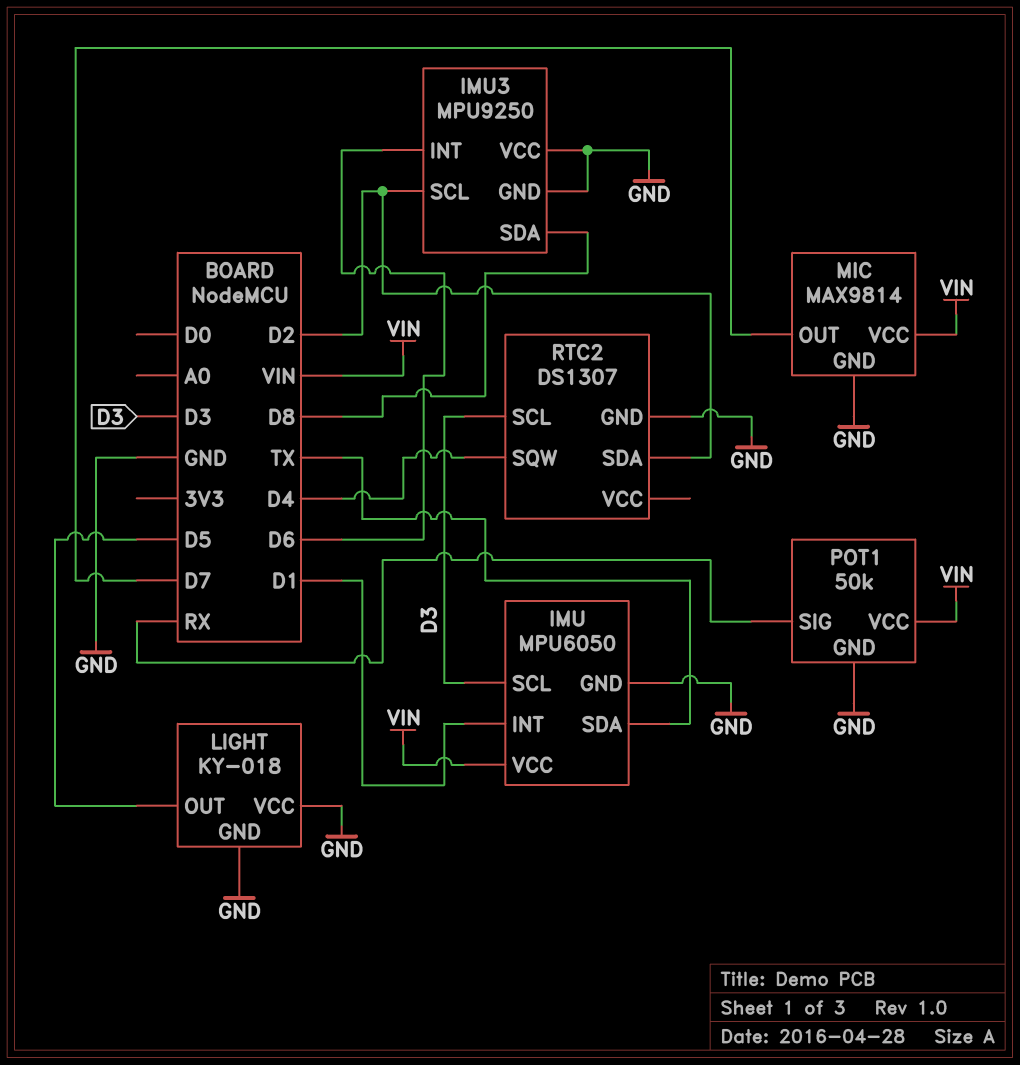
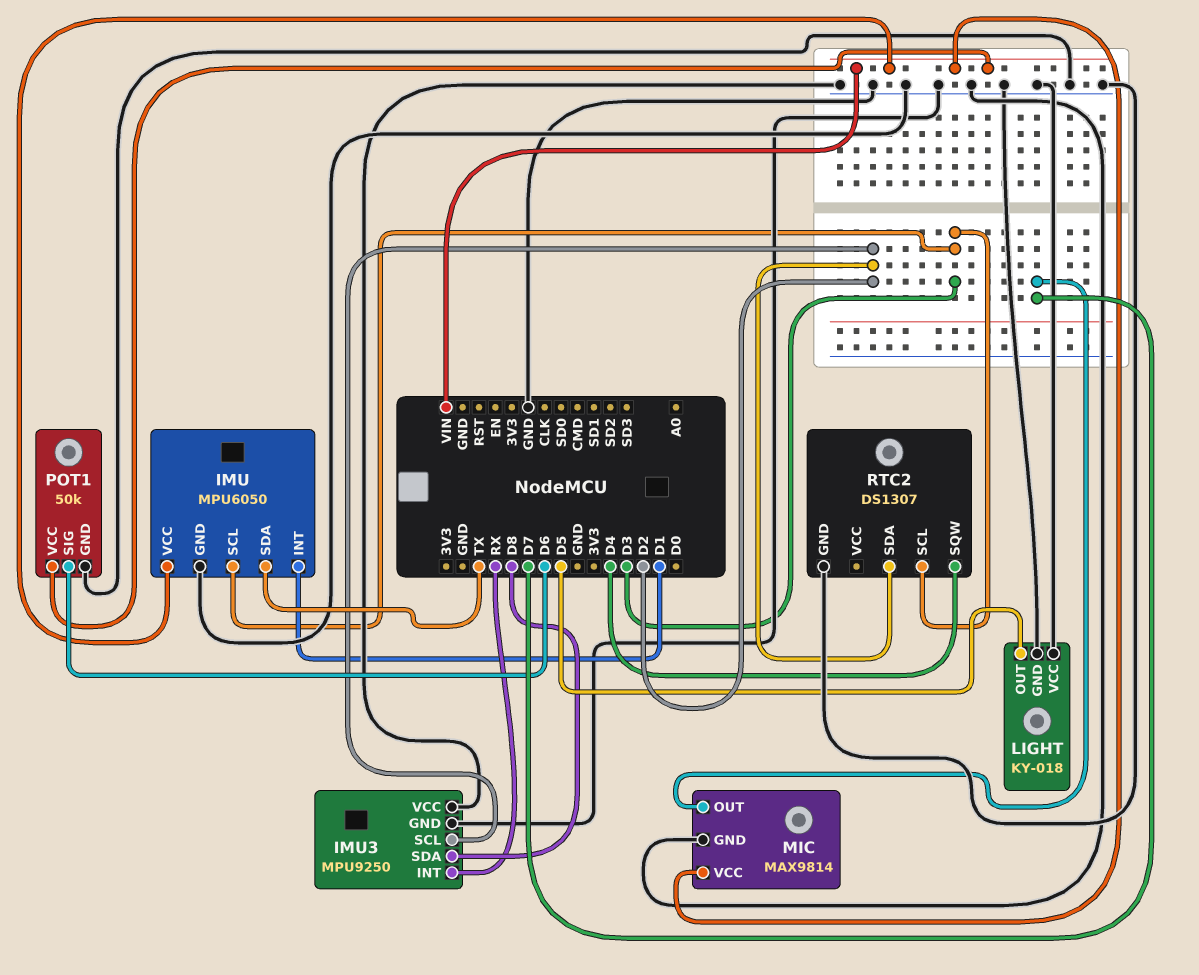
IMU3 pin INT: D6 -> RX
POT1 pin SIG: RX -> D6

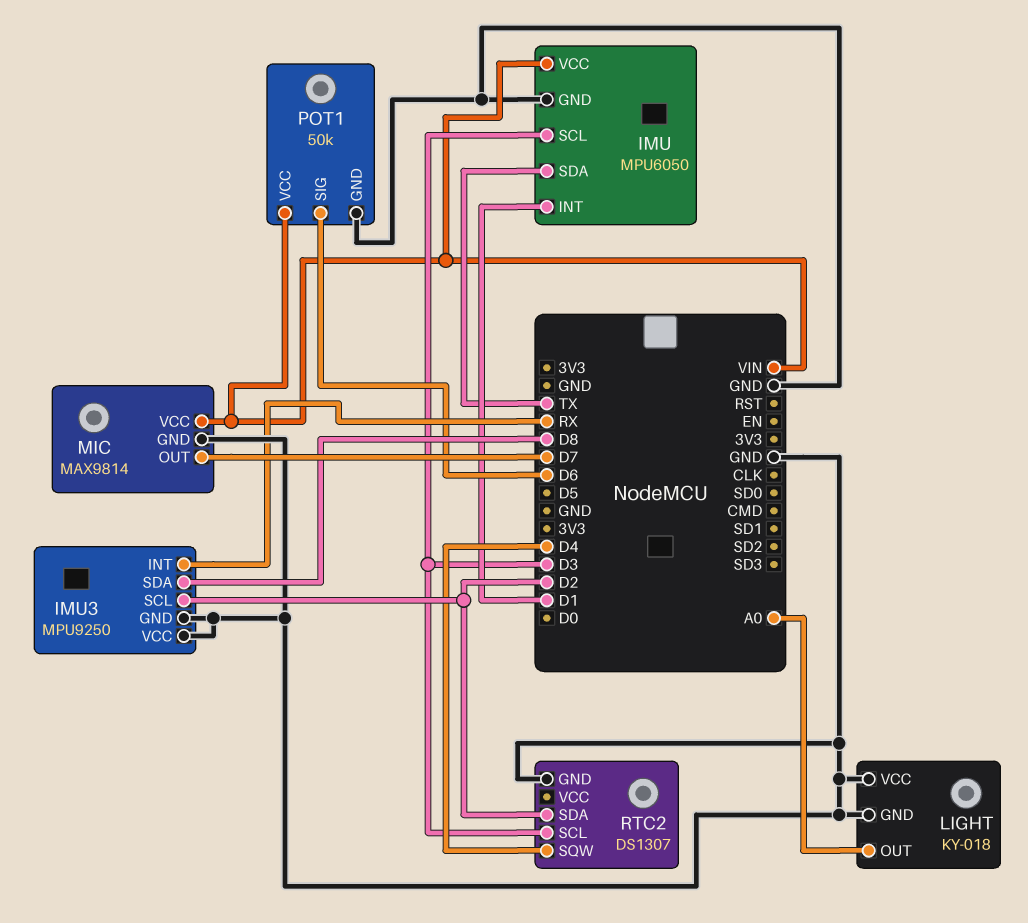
LIGHT pin OUT: D5 -> A0

